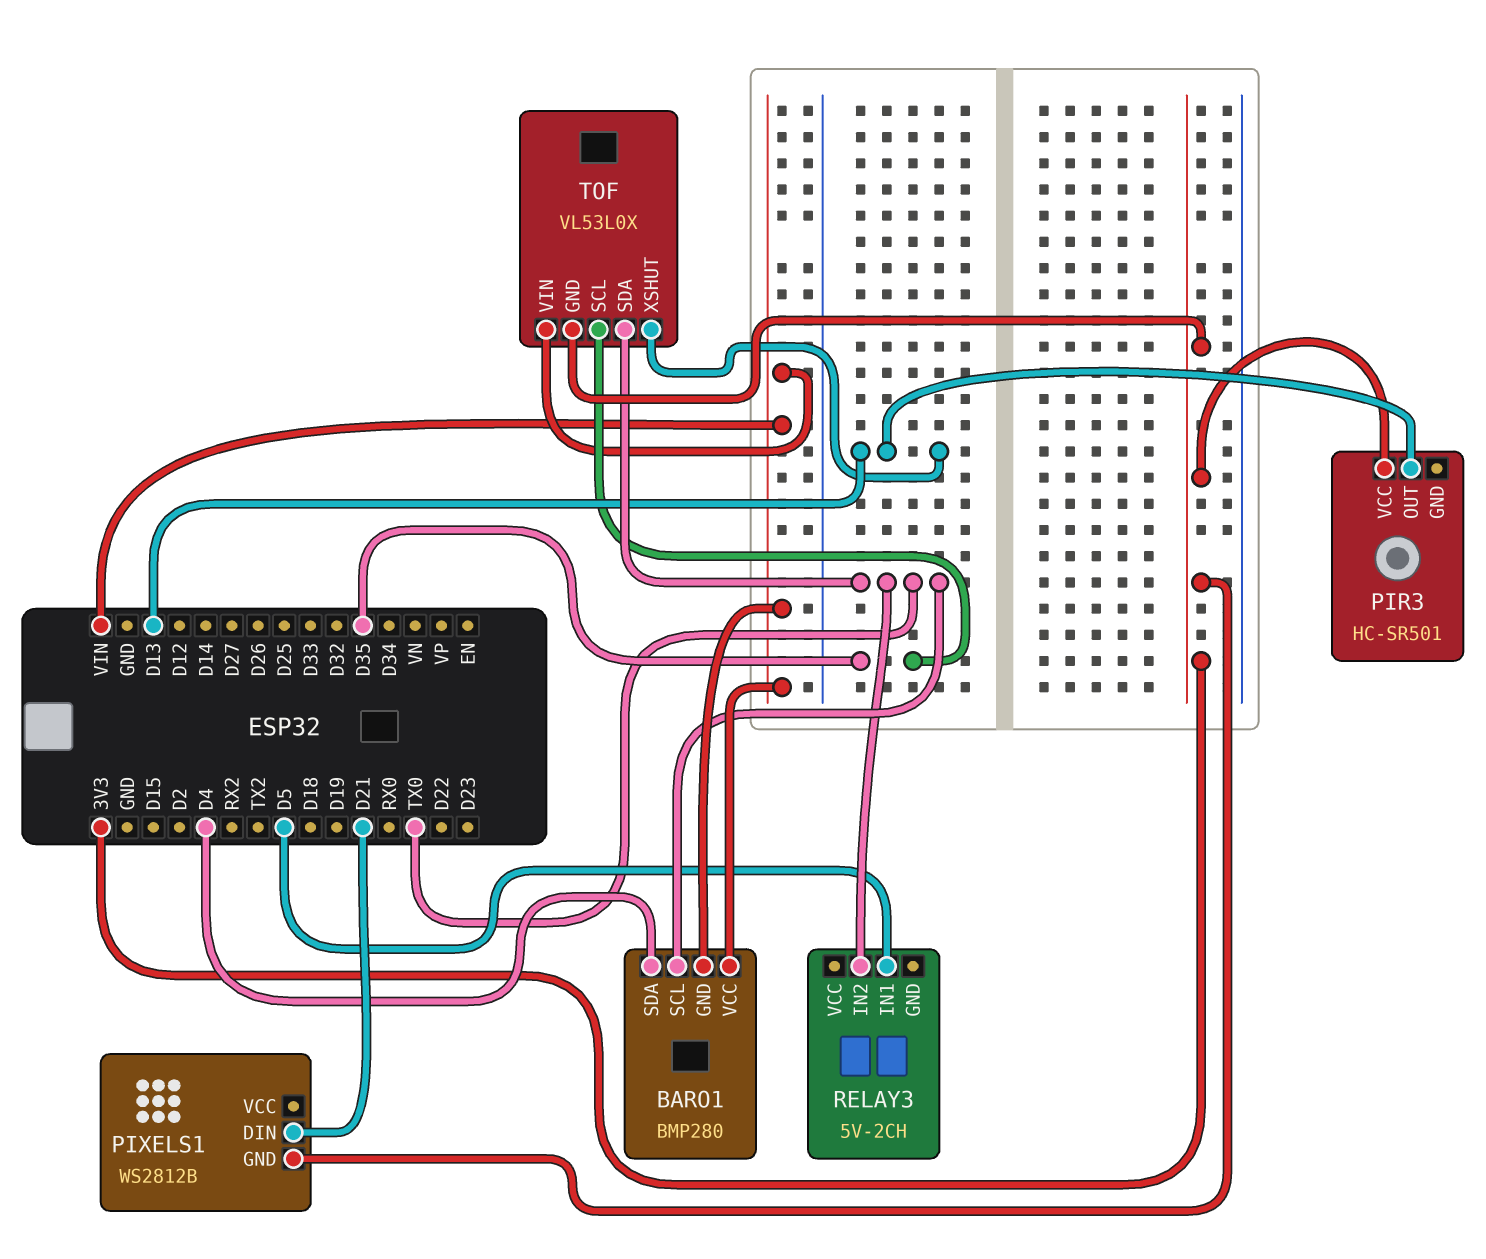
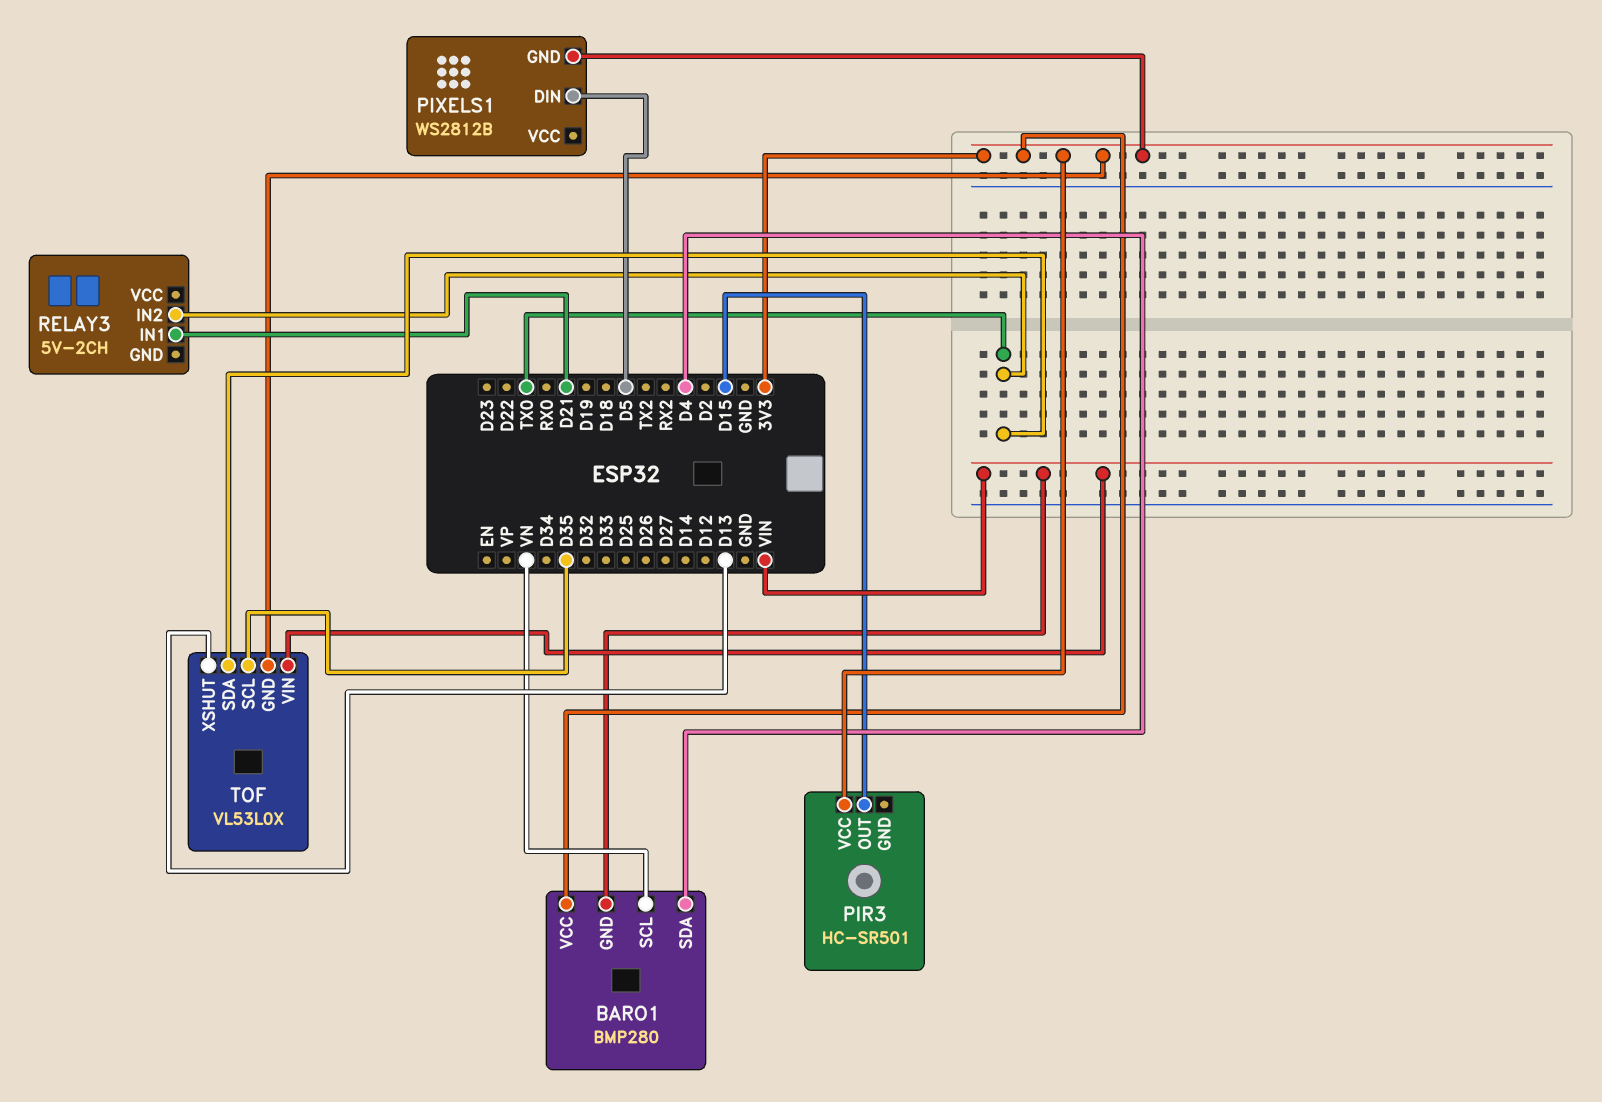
BARO1 pin SCL: TX0 -> VN
BARO1 pin VCC: VIN -> 3V3
PIR3 pin OUT: D13 -> D15
PIXELS1 pin DIN: D21 -> D5
RELAY3 pin IN1: D5 -> D21

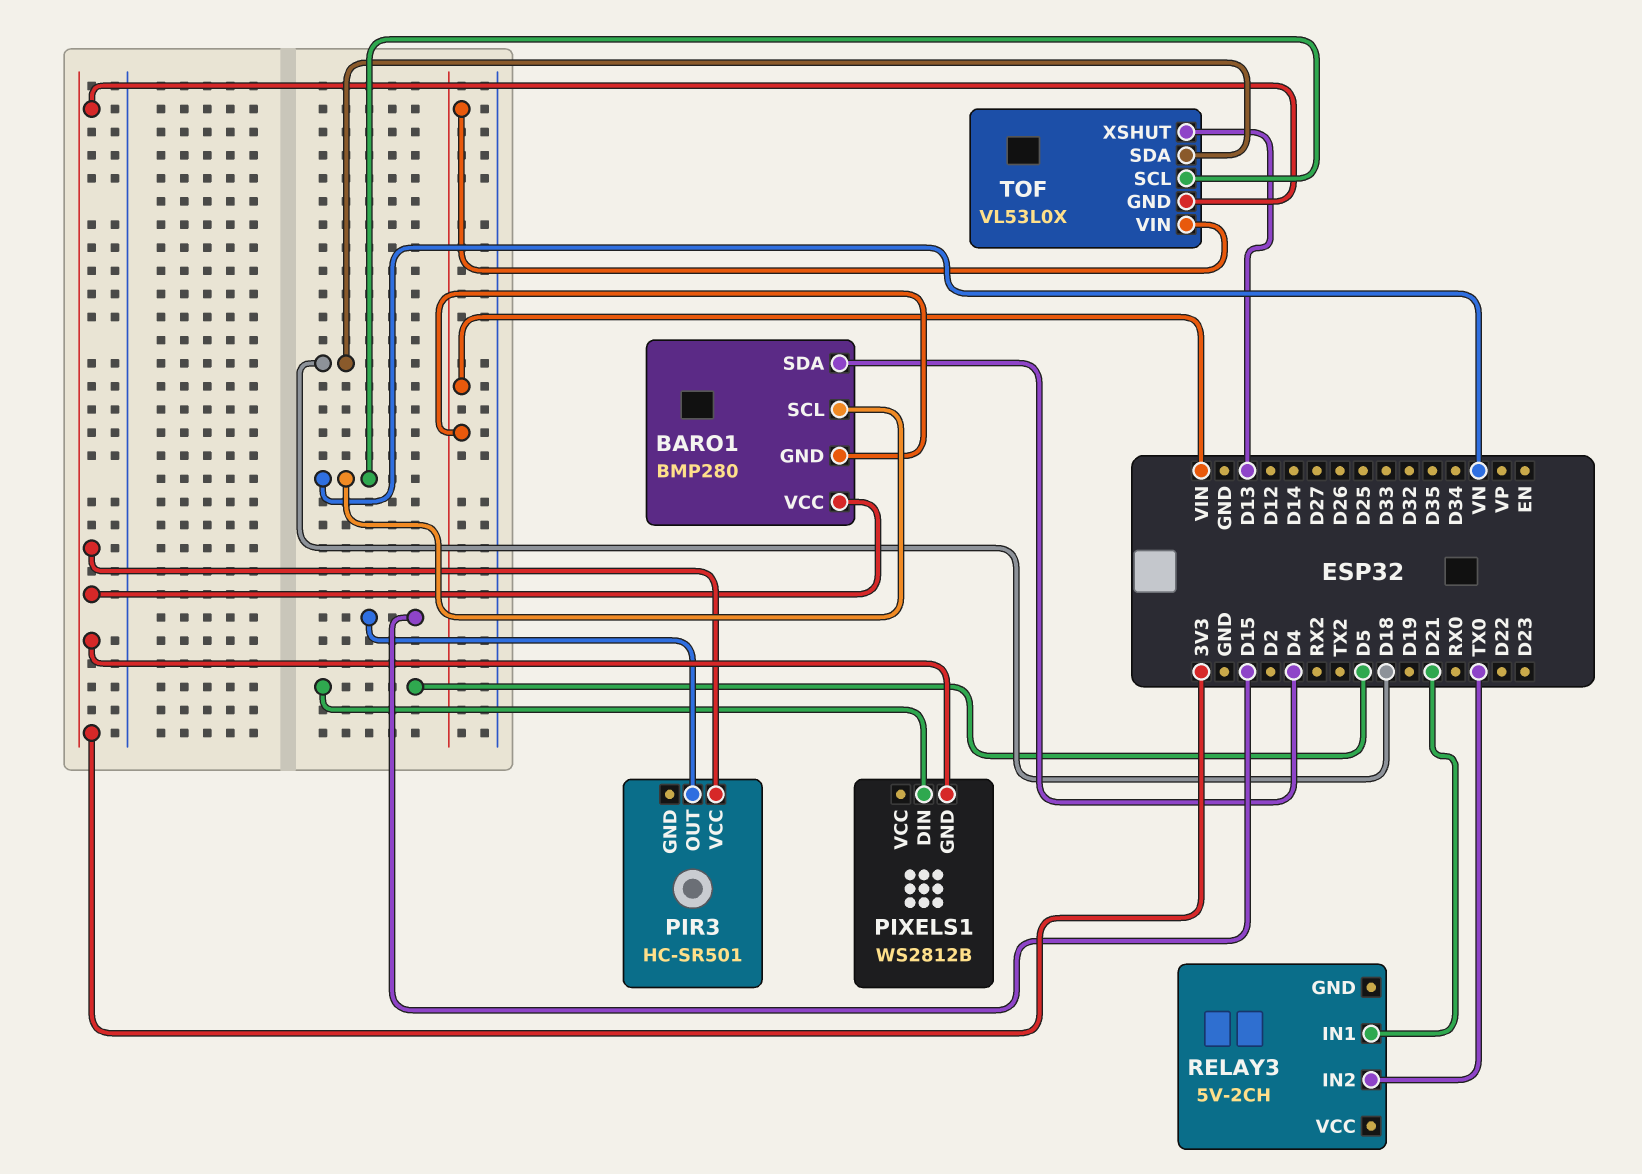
TOF pin SCL: D35 -> VN
TOF pin SDA: TX0 -> D18

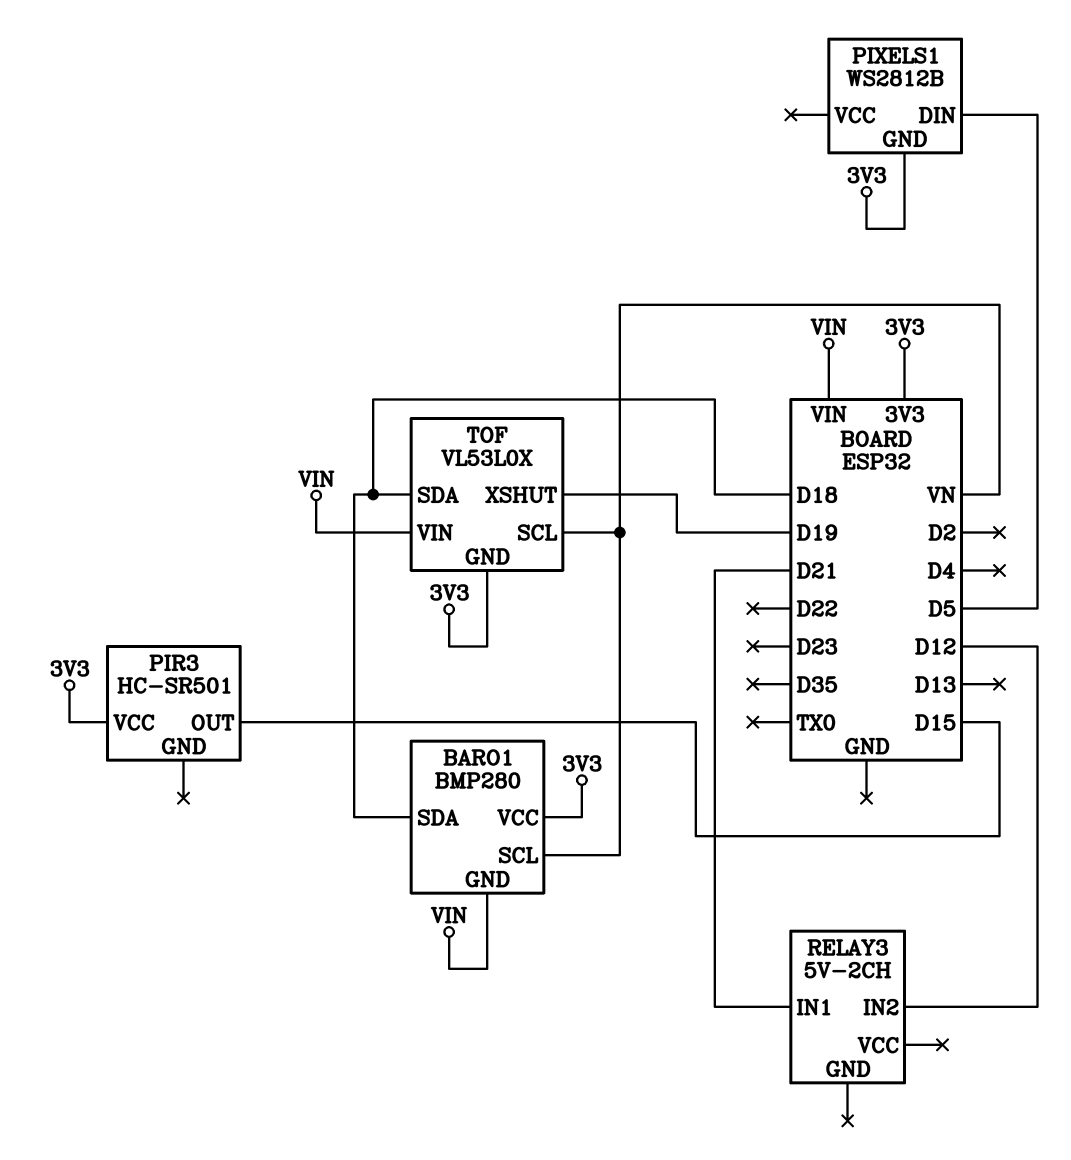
BARO1 pin SDA: D4 -> D18
RELAY3 pin IN2: TX0 -> D12
TOF pin XSHUT: D13 -> D19

